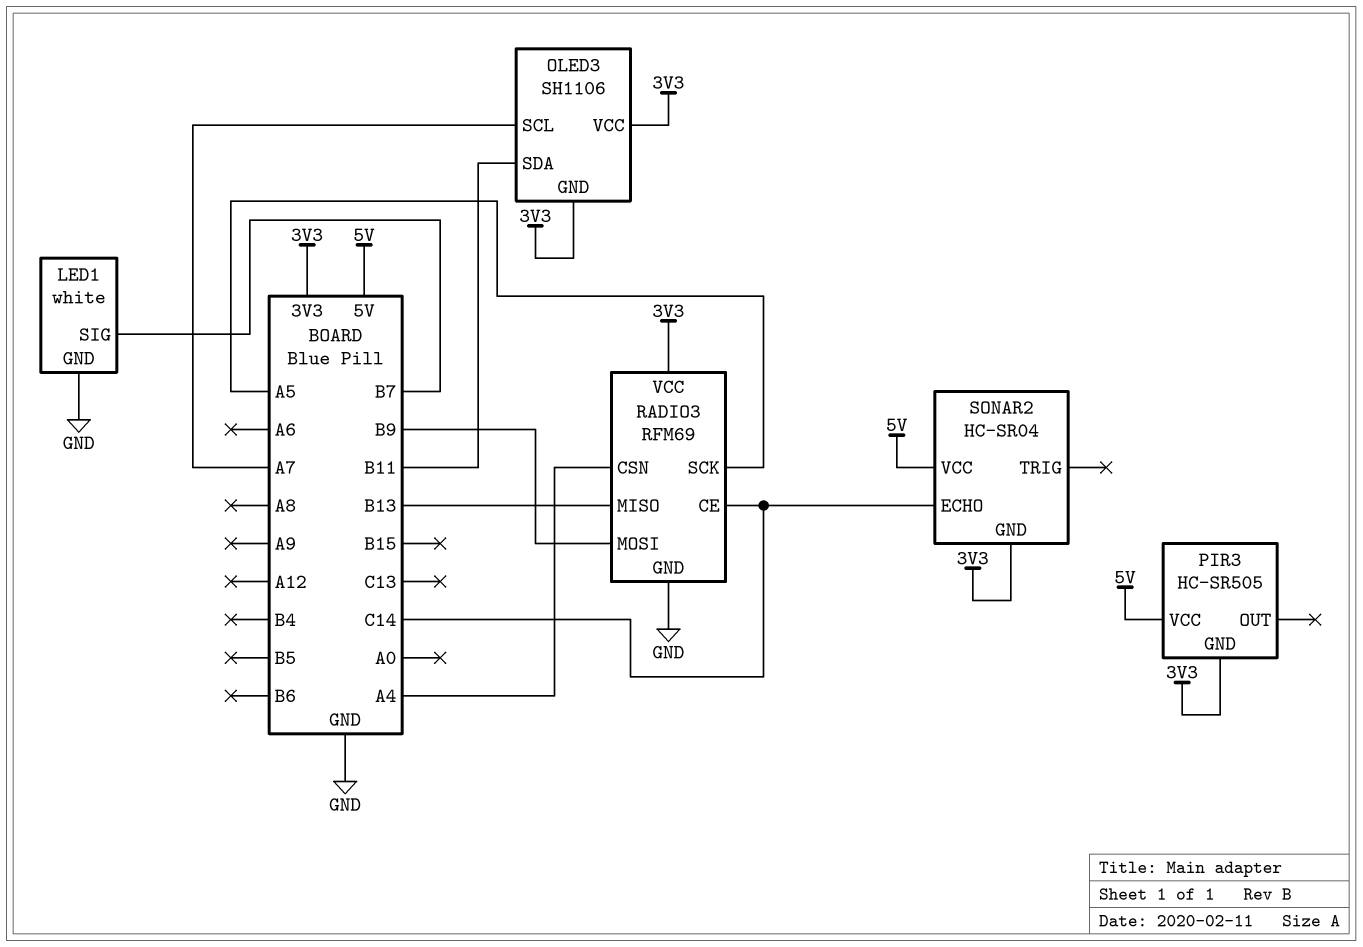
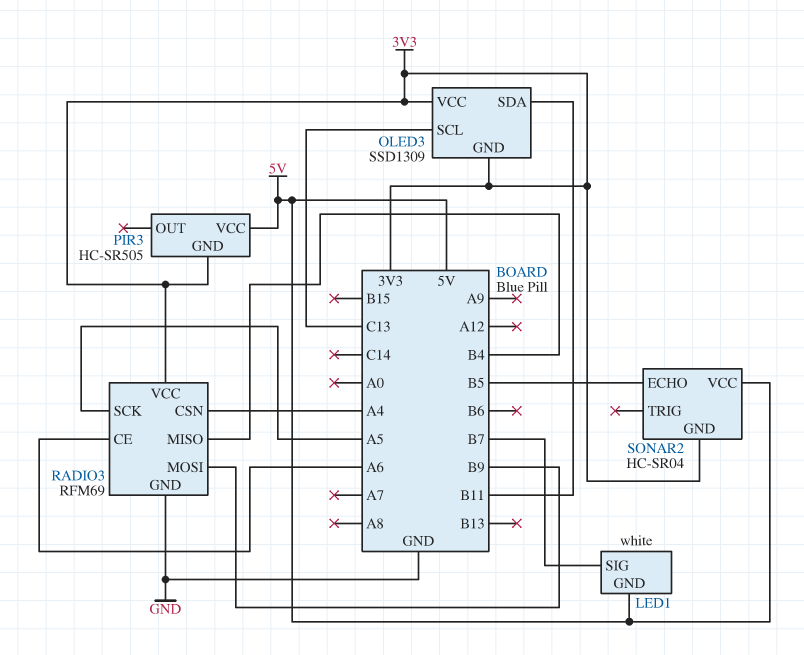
LED1 pin GND: GND -> 5V
OLED3: SH1106 -> SSD1309
OLED3 pin SCL: A7 -> C13
RADIO3 pin CE: C14 -> A6
RADIO3 pin MISO: B13 -> B4
SONAR2 pin ECHO: C14 -> B5

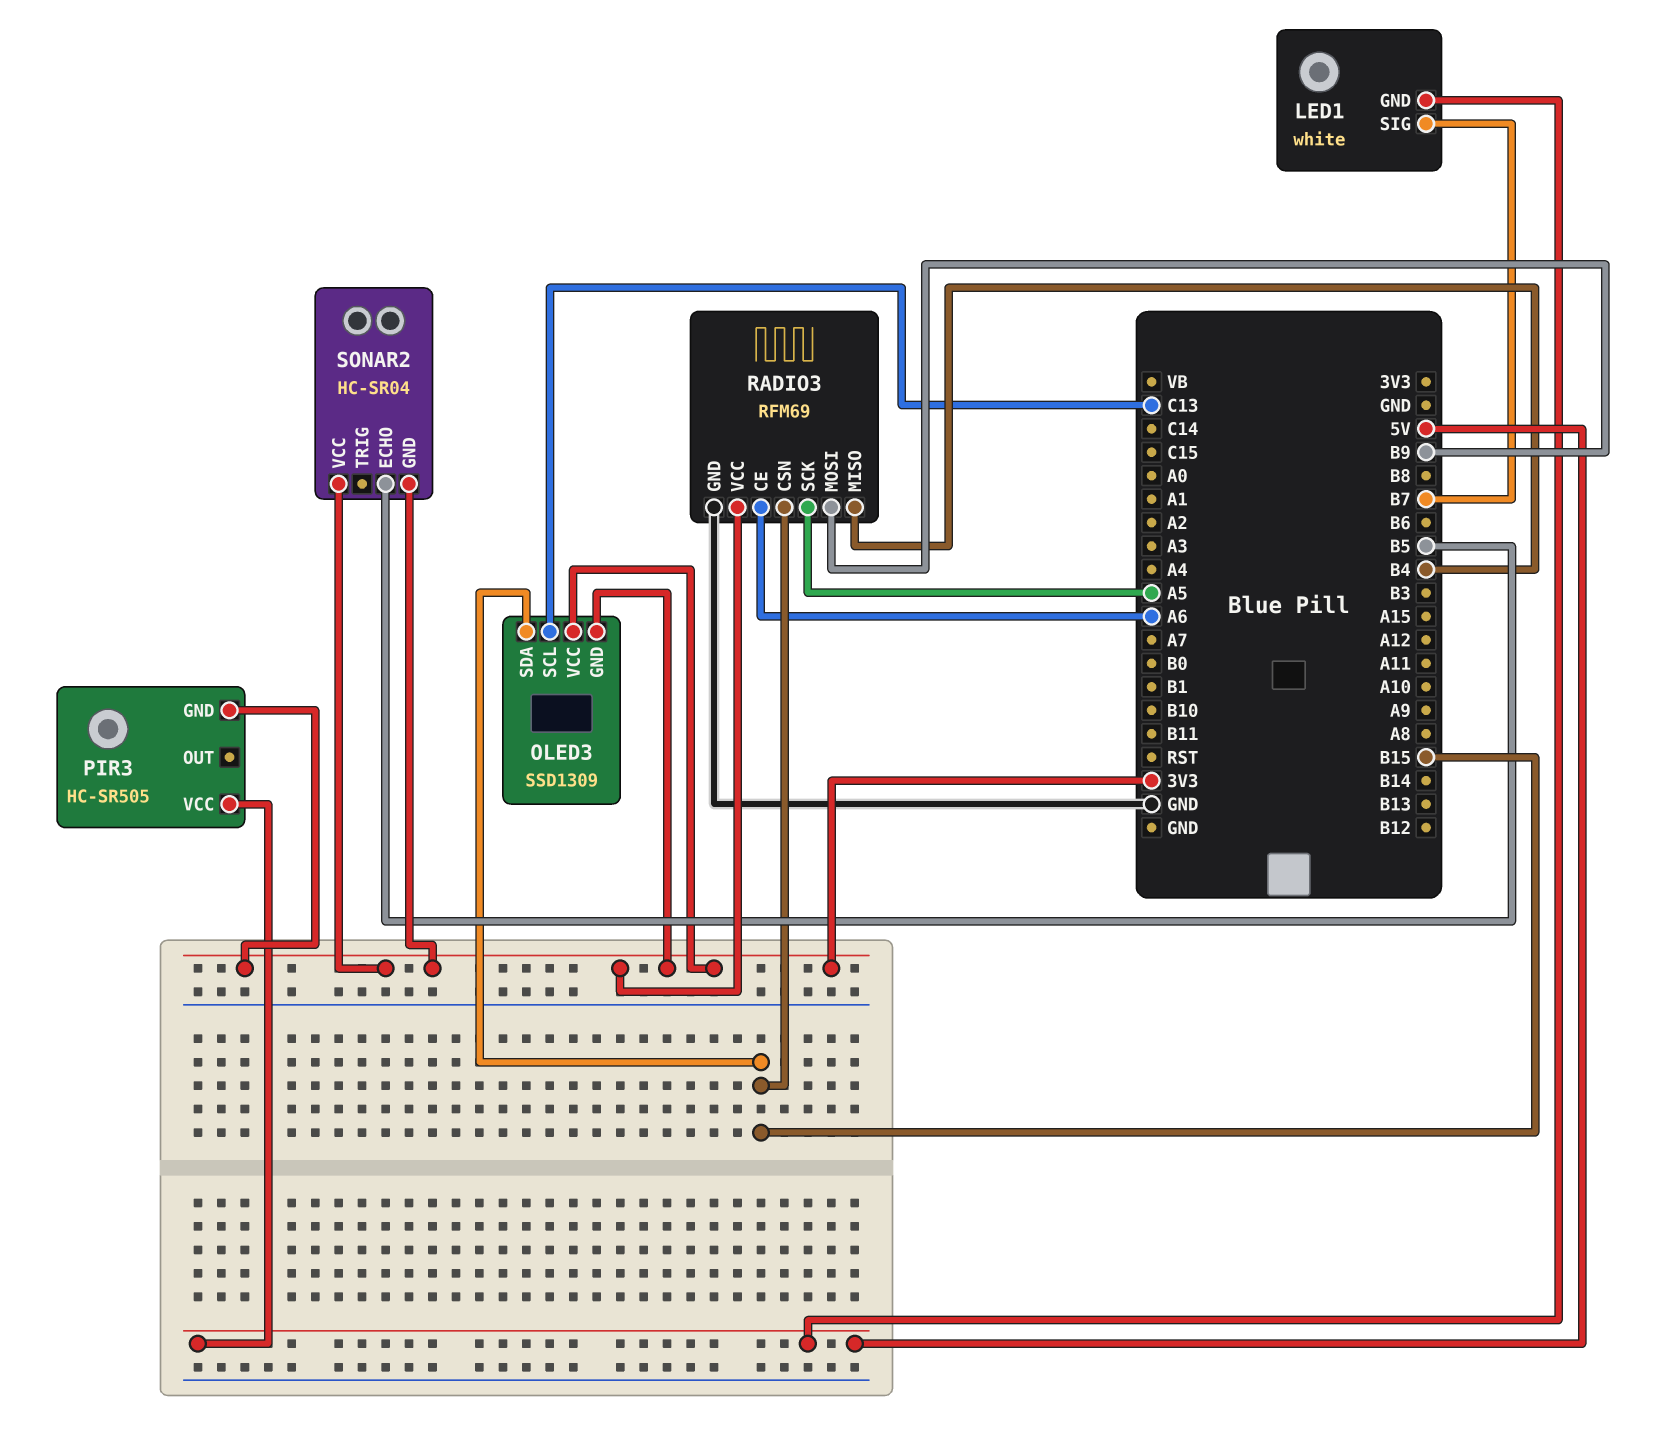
OLED3 pin SDA: B11 -> B15
RADIO3 pin CSN: A4 -> B15
SONAR2 pin VCC: 5V -> 3V3

